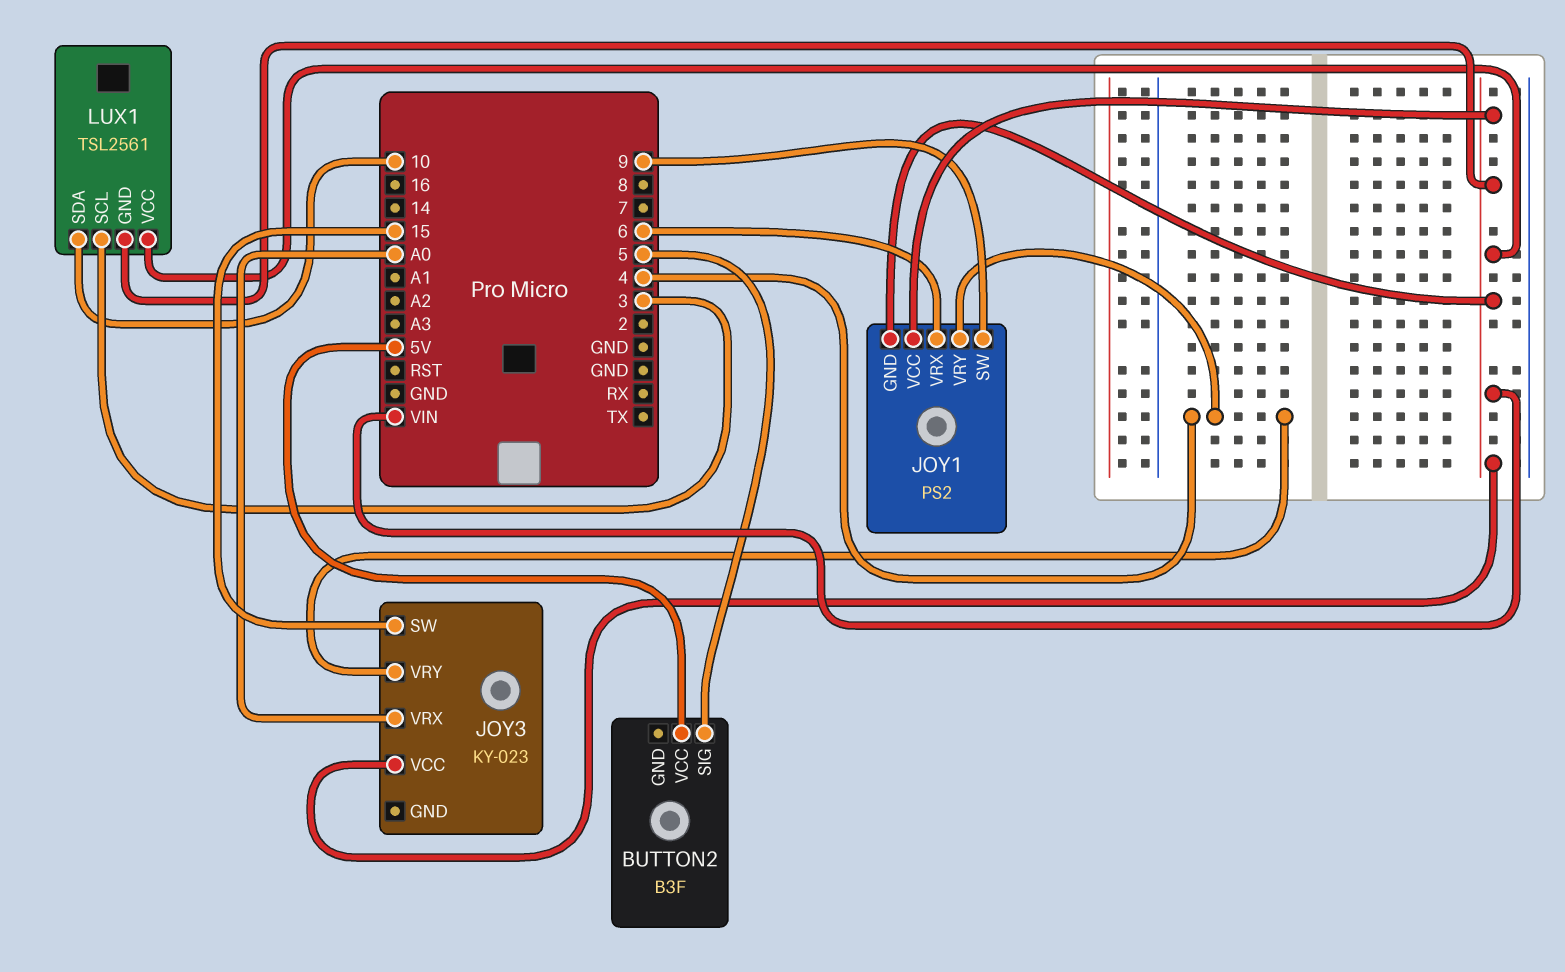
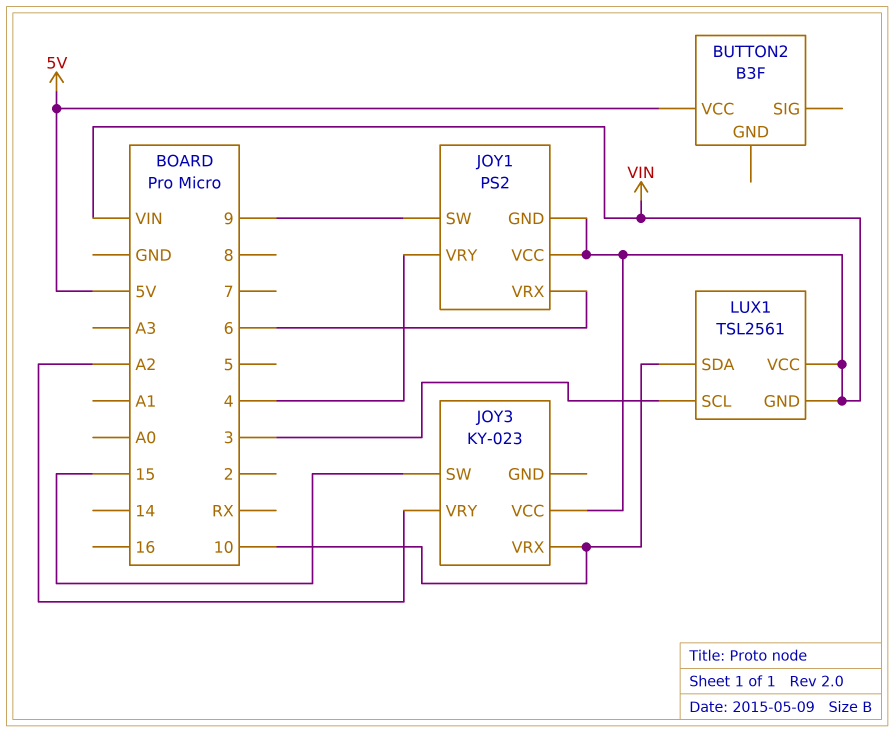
BUTTON2 pin SIG: 5 -> none
JOY3 pin VRX: A0 -> 10
JOY3 pin VRY: 4 -> A2

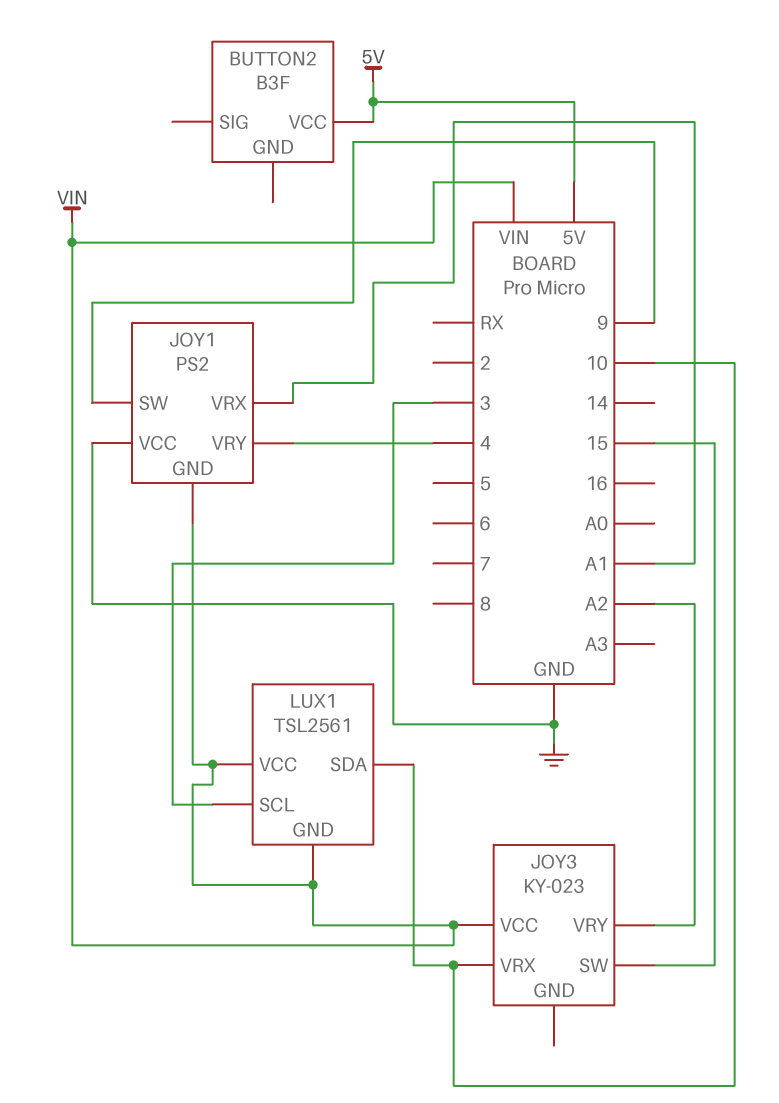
JOY1 pin VCC: VIN -> GND
JOY1 pin VRX: 6 -> A1

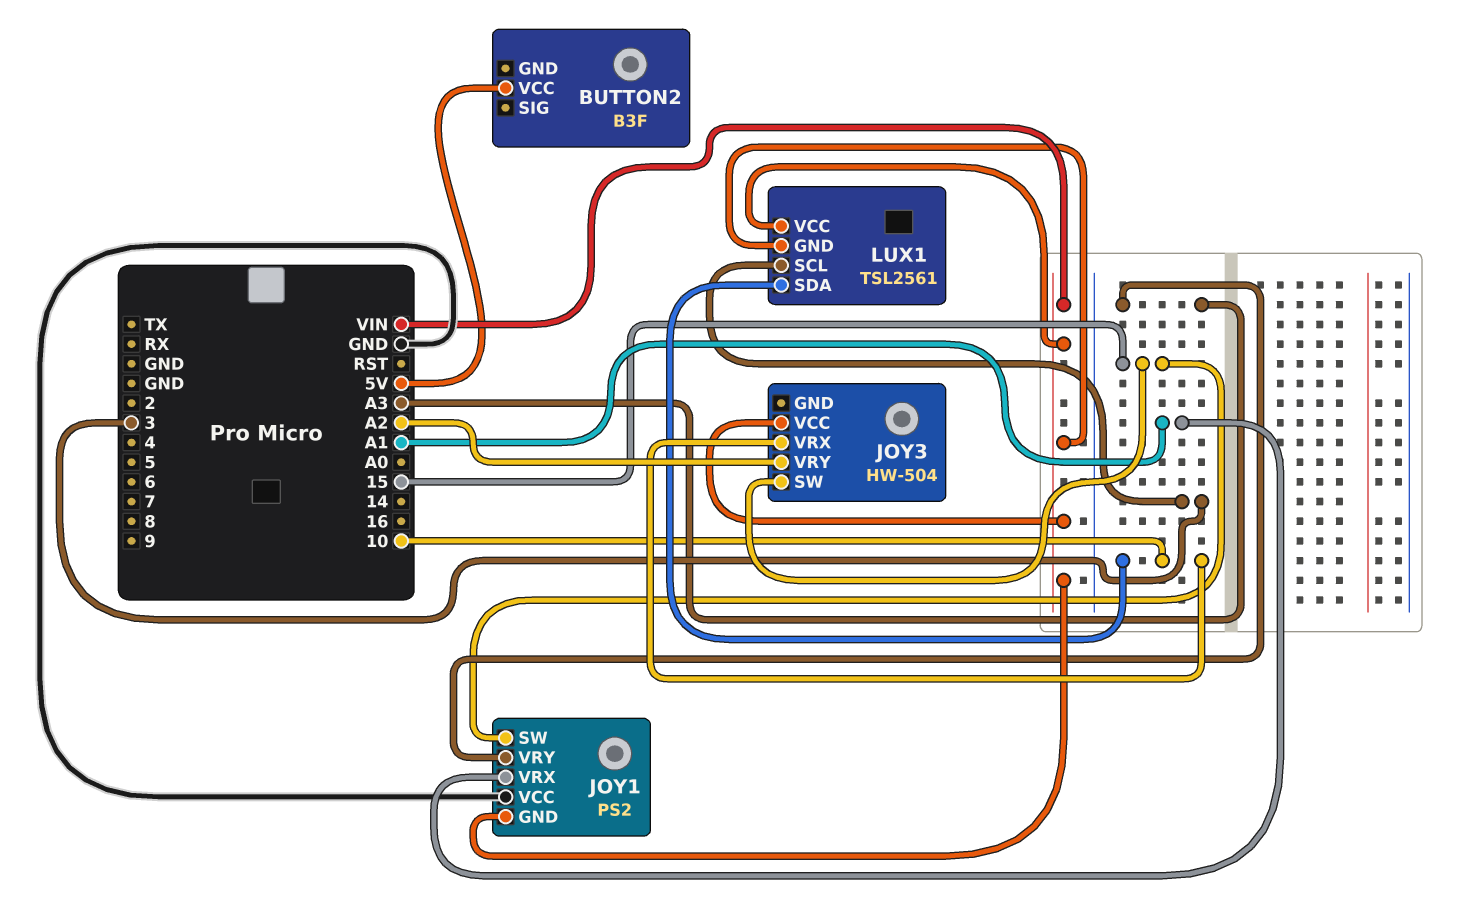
JOY1 pin SW: 9 -> 15
JOY1 pin VRY: 4 -> A3
JOY3: KY-023 -> HW-504

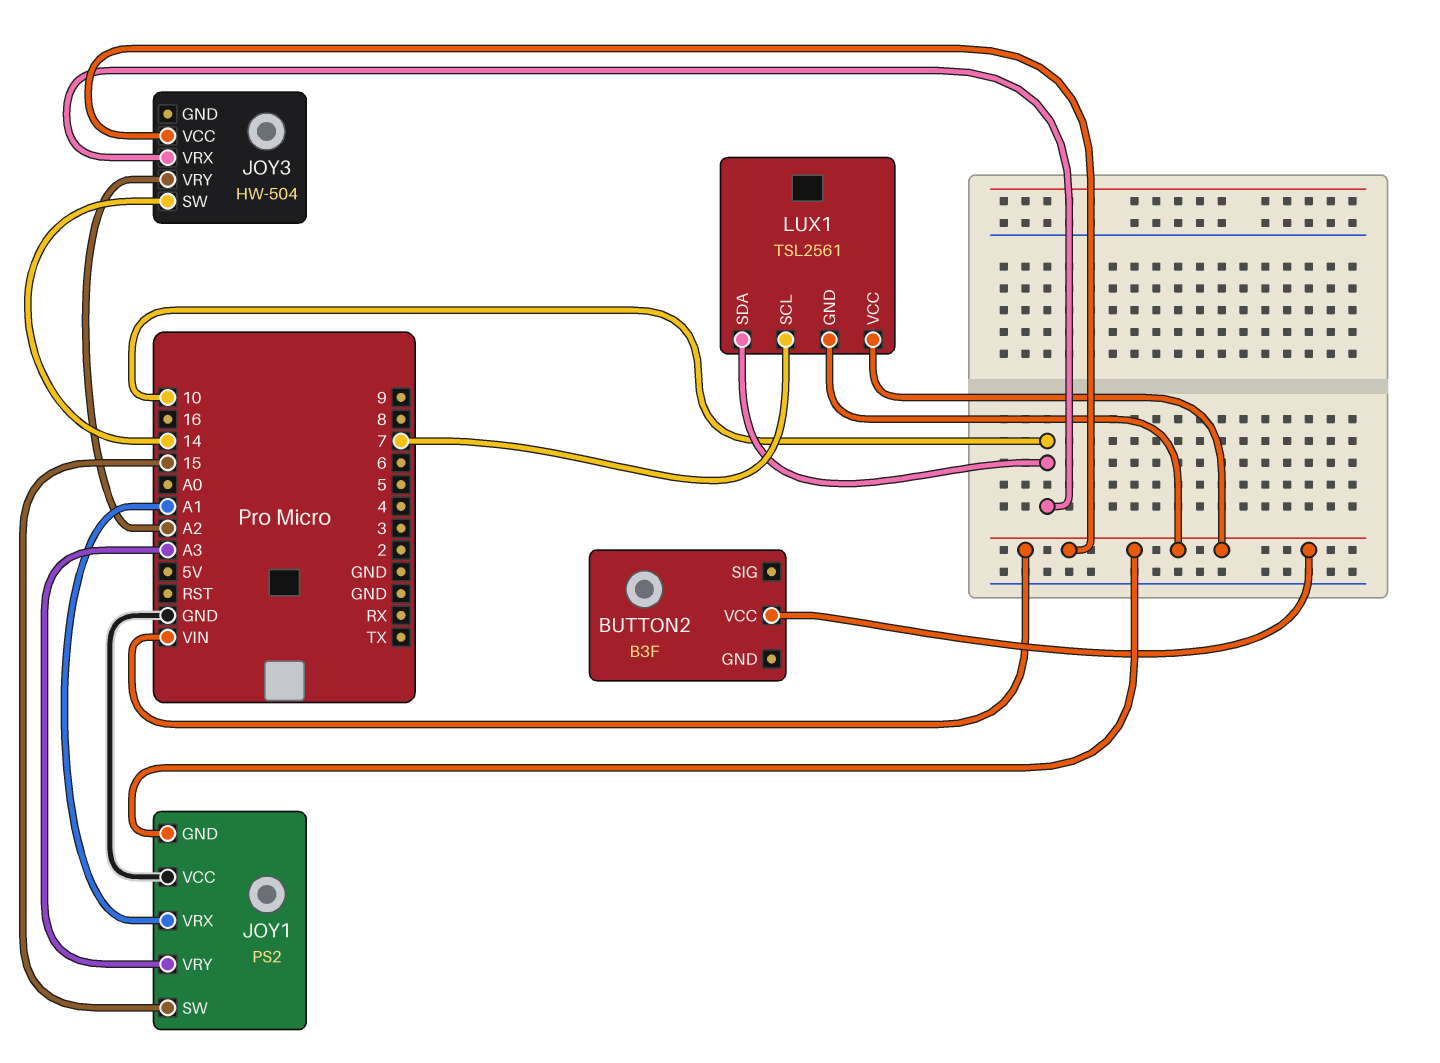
BUTTON2 pin VCC: 5V -> VIN
JOY3 pin SW: 15 -> 14
LUX1 pin SCL: 3 -> 7

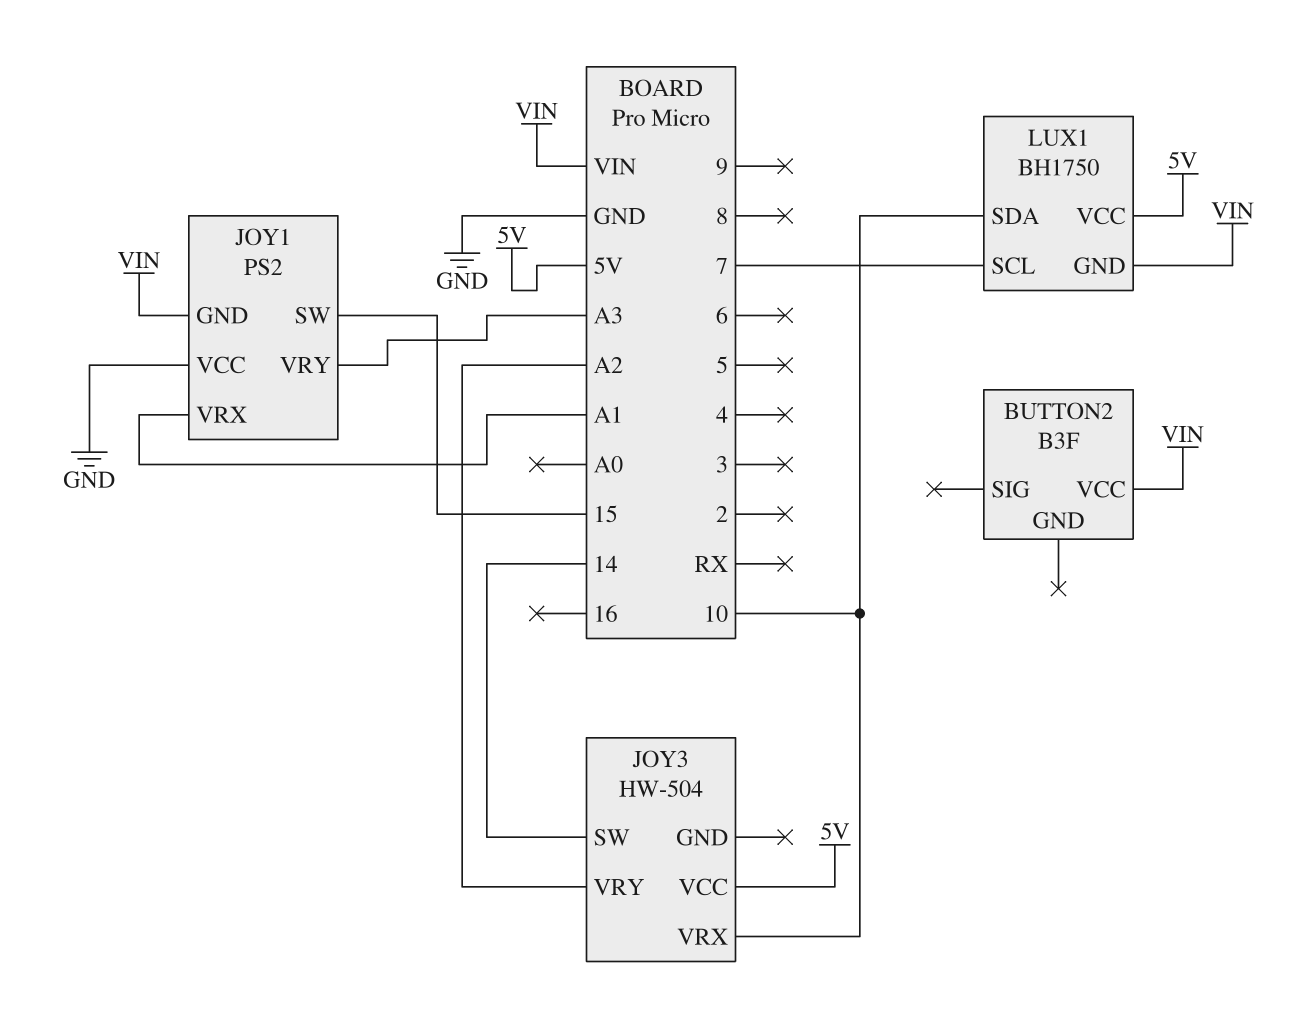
JOY3 pin VCC: VIN -> 5V
LUX1: TSL2561 -> BH1750
LUX1 pin VCC: VIN -> 5V

